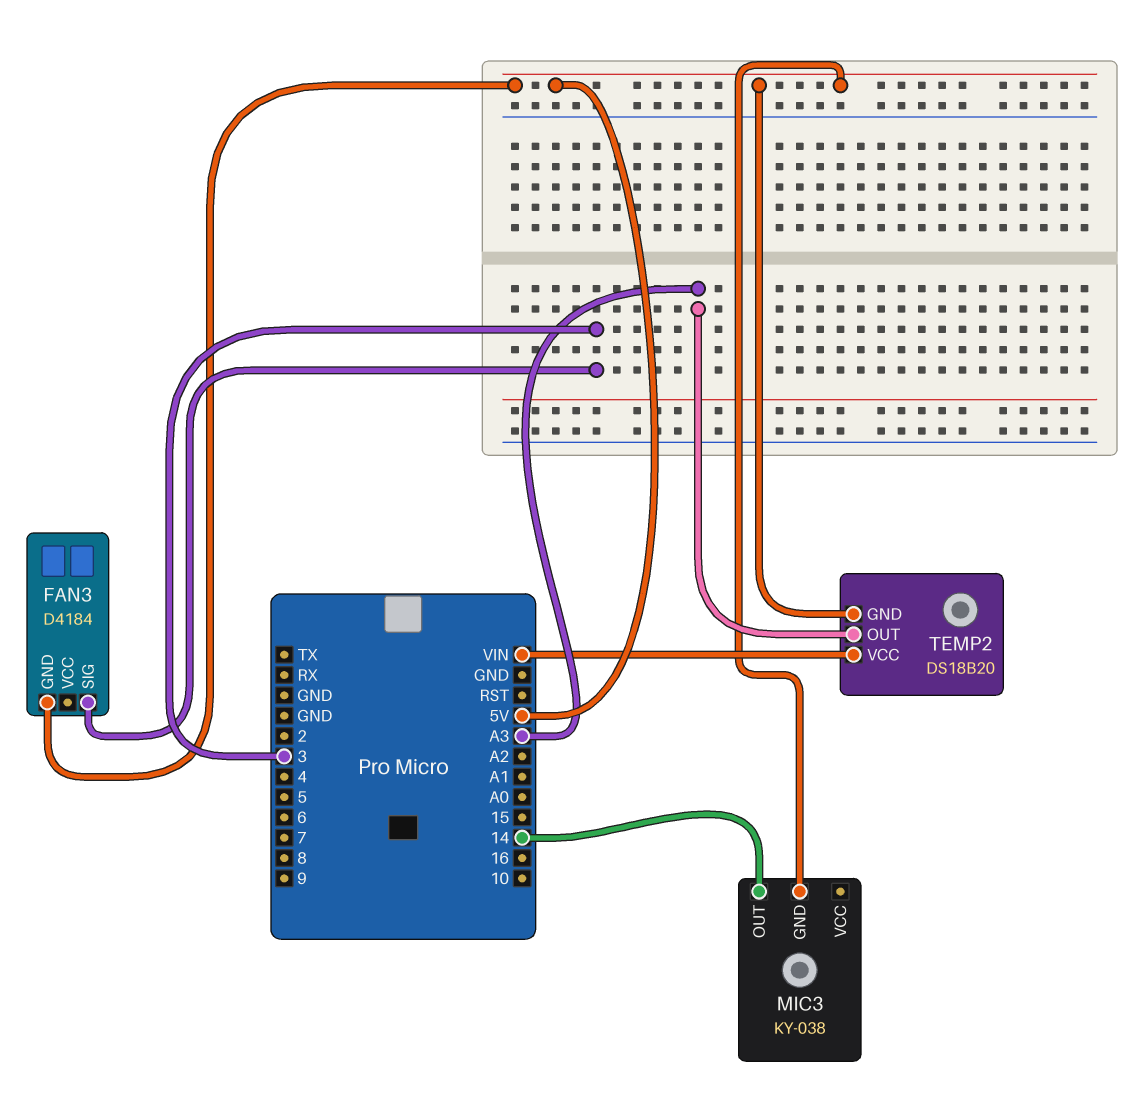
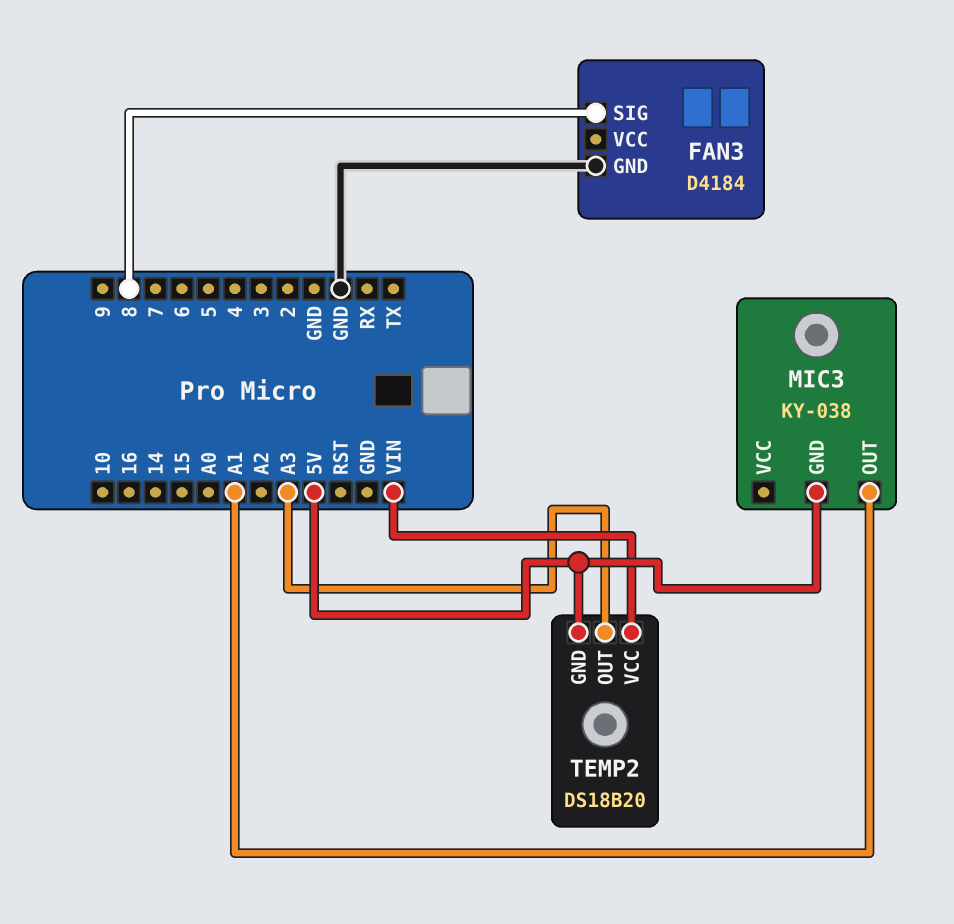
FAN3 pin GND: 5V -> GND
FAN3 pin SIG: 3 -> 8
MIC3 pin OUT: 14 -> A1

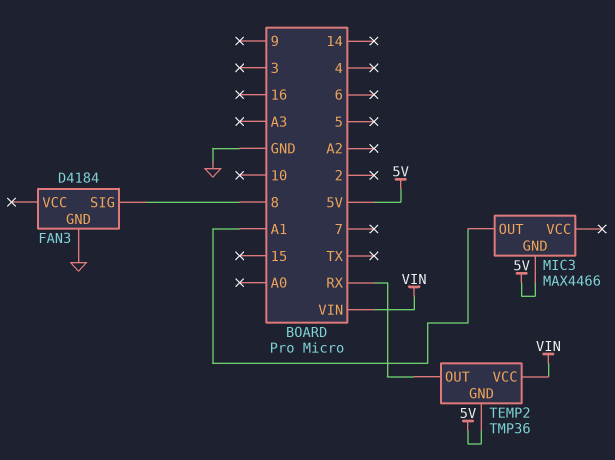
MIC3: KY-038 -> MAX4466
TEMP2: DS18B20 -> TMP36
TEMP2 pin OUT: A3 -> RX

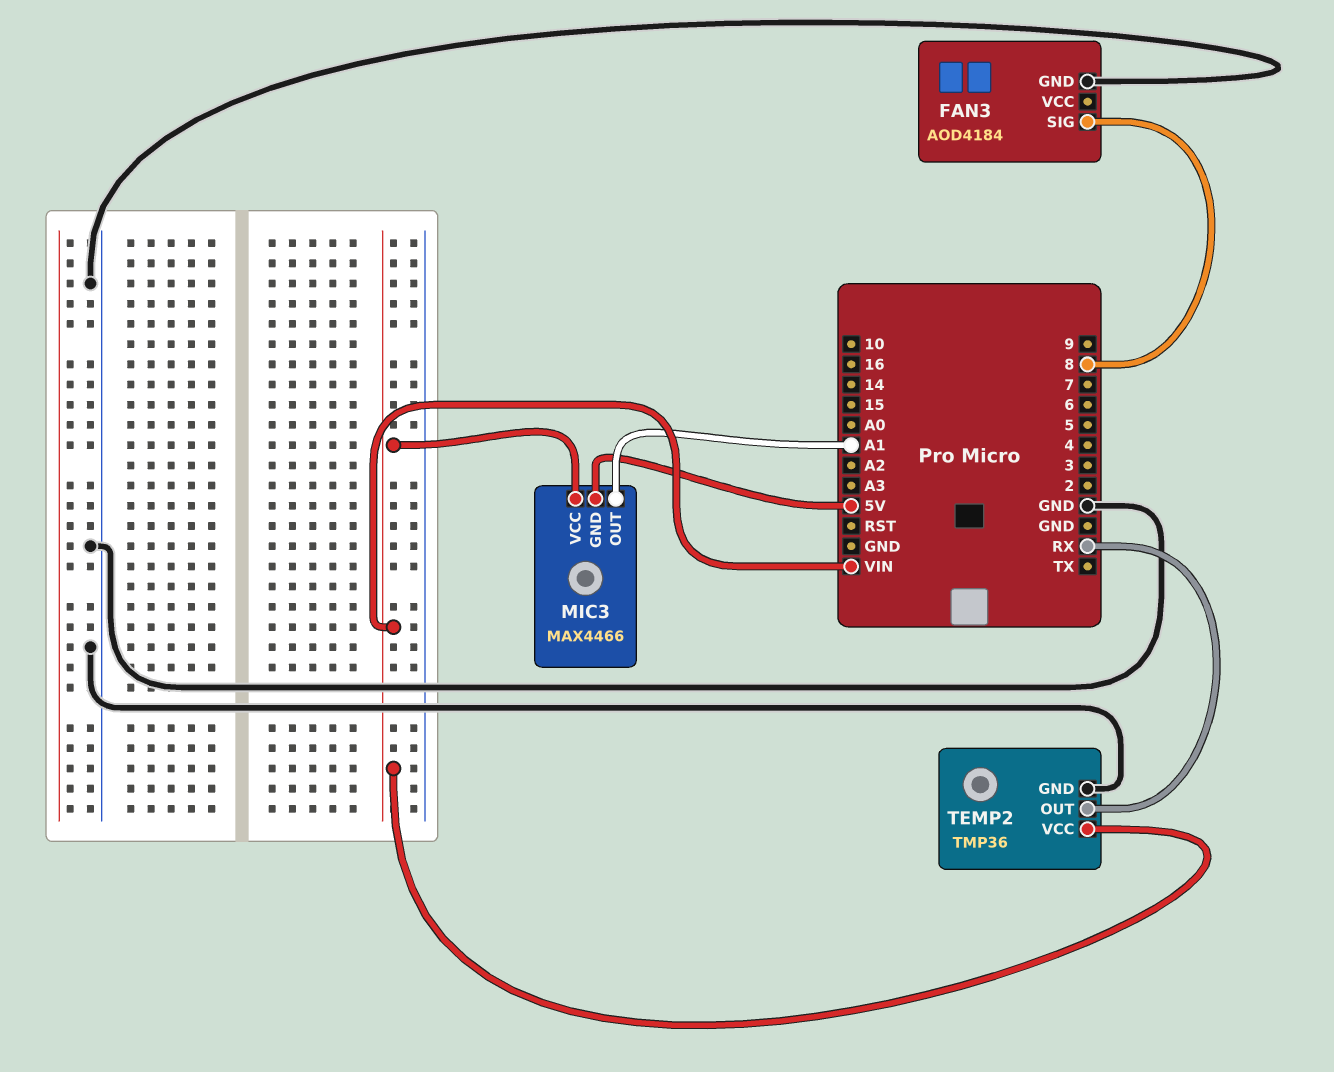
FAN3: D4184 -> AOD4184
MIC3 pin VCC: none -> VIN
TEMP2 pin GND: 5V -> GND

